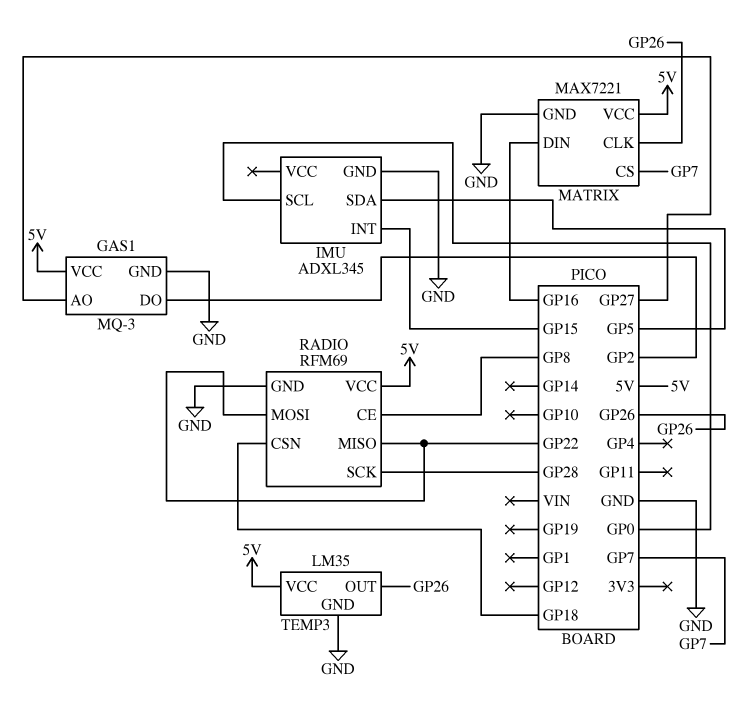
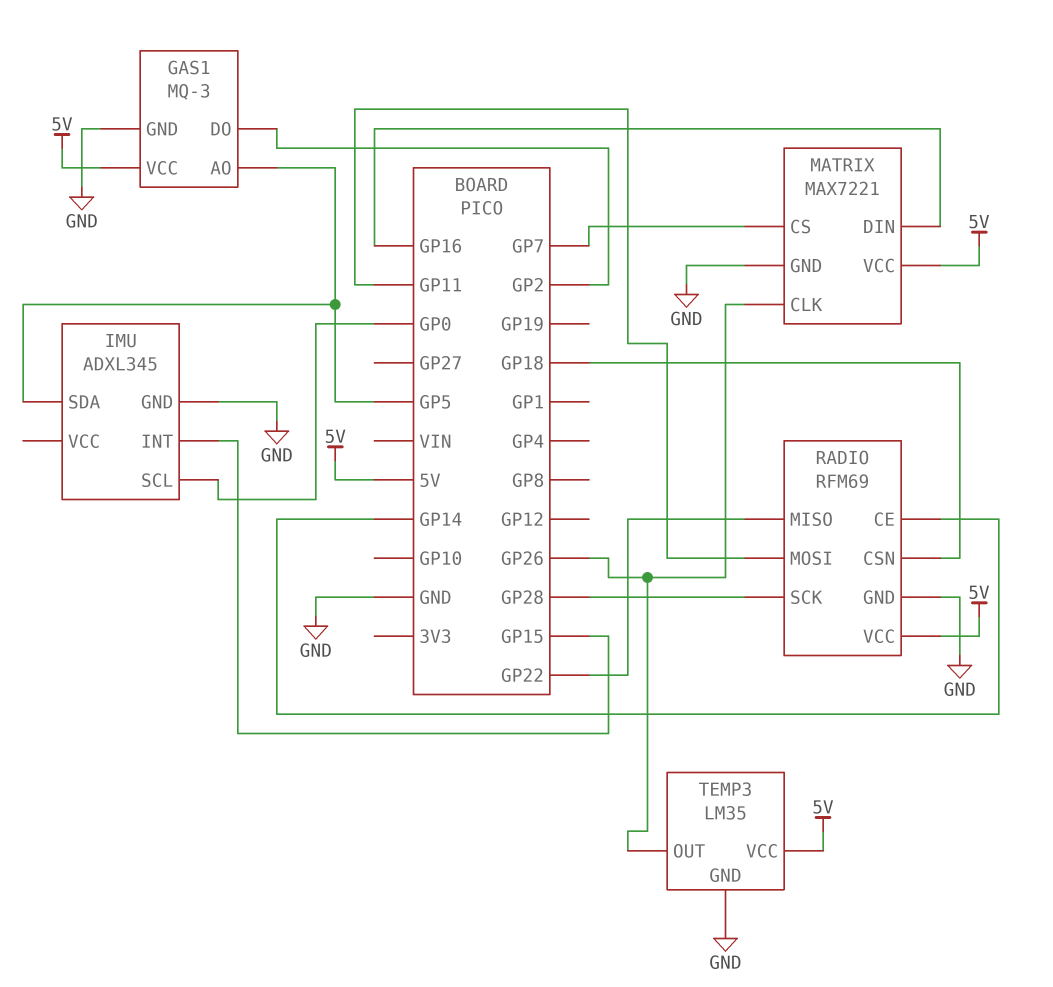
GAS1 pin AO: GP27 -> GP5
RADIO pin CE: GP8 -> GP14
RADIO pin MOSI: GP22 -> GP11

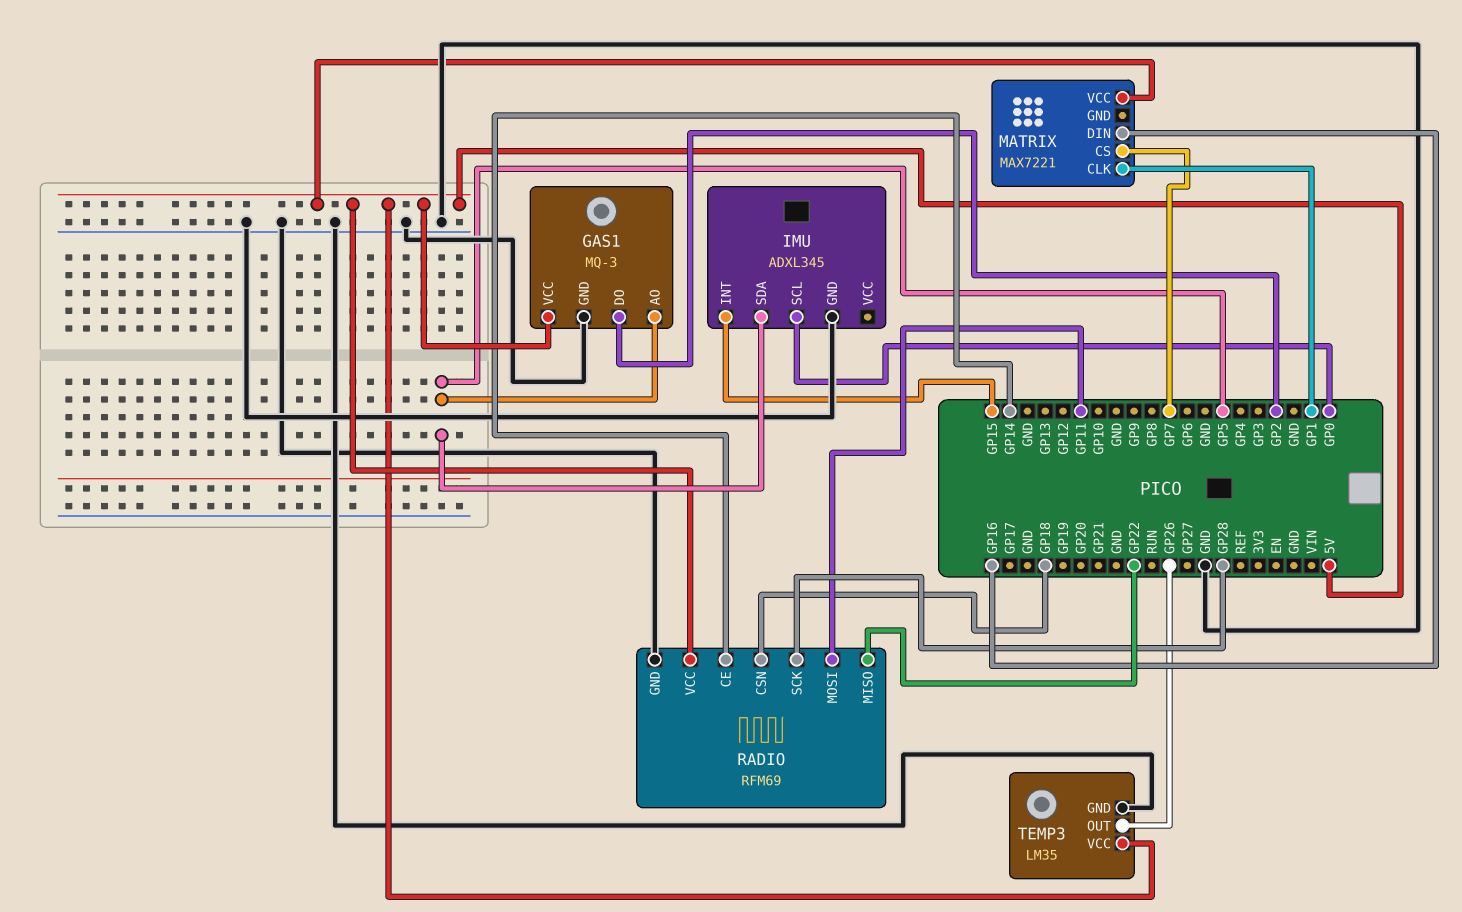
MATRIX pin CLK: GP26 -> GP1
MATRIX pin GND: GND -> none

